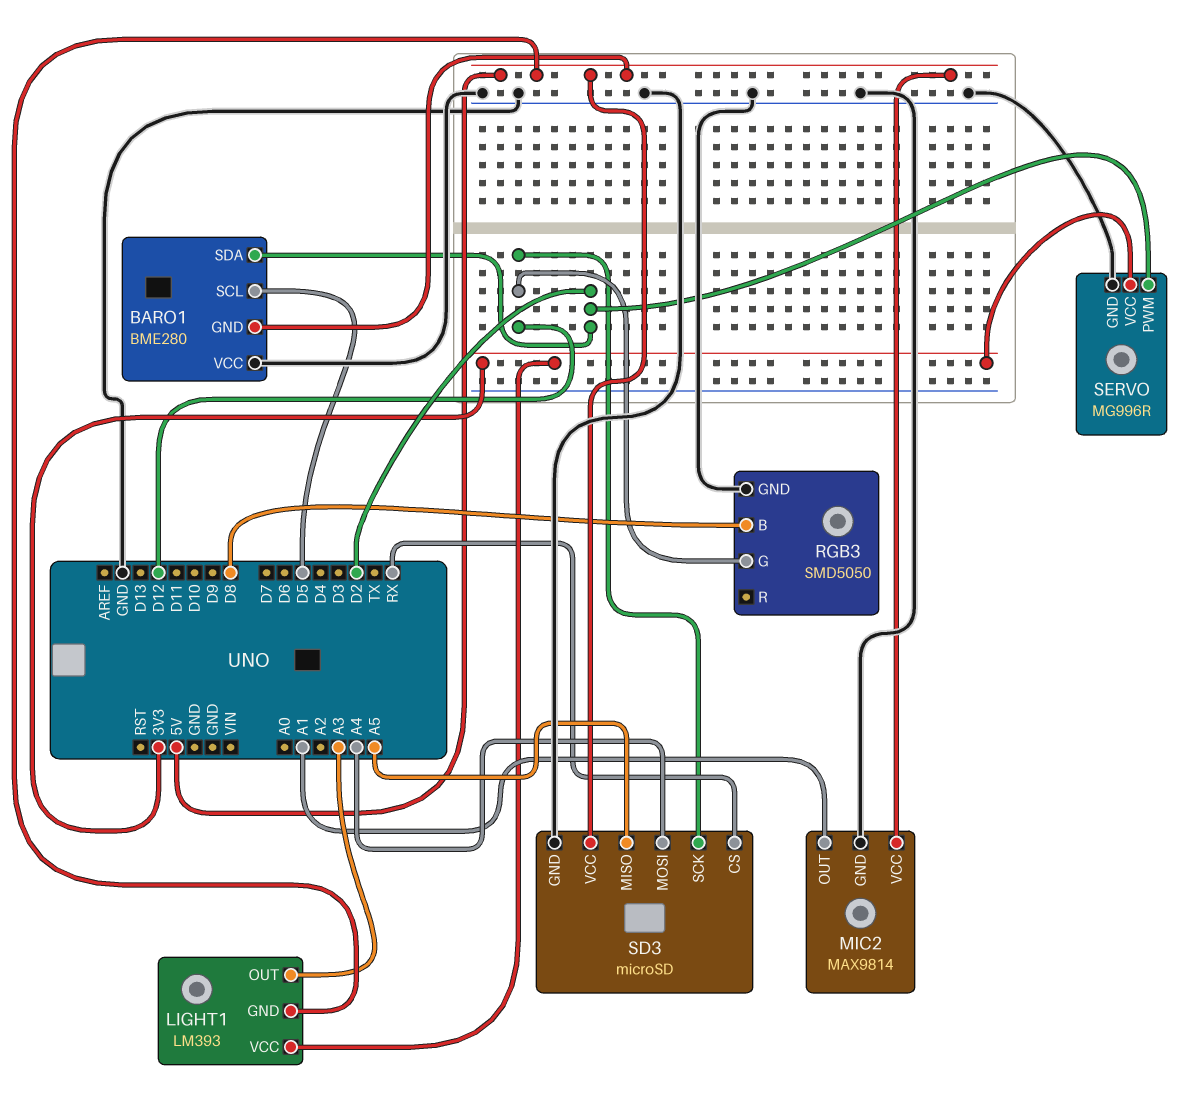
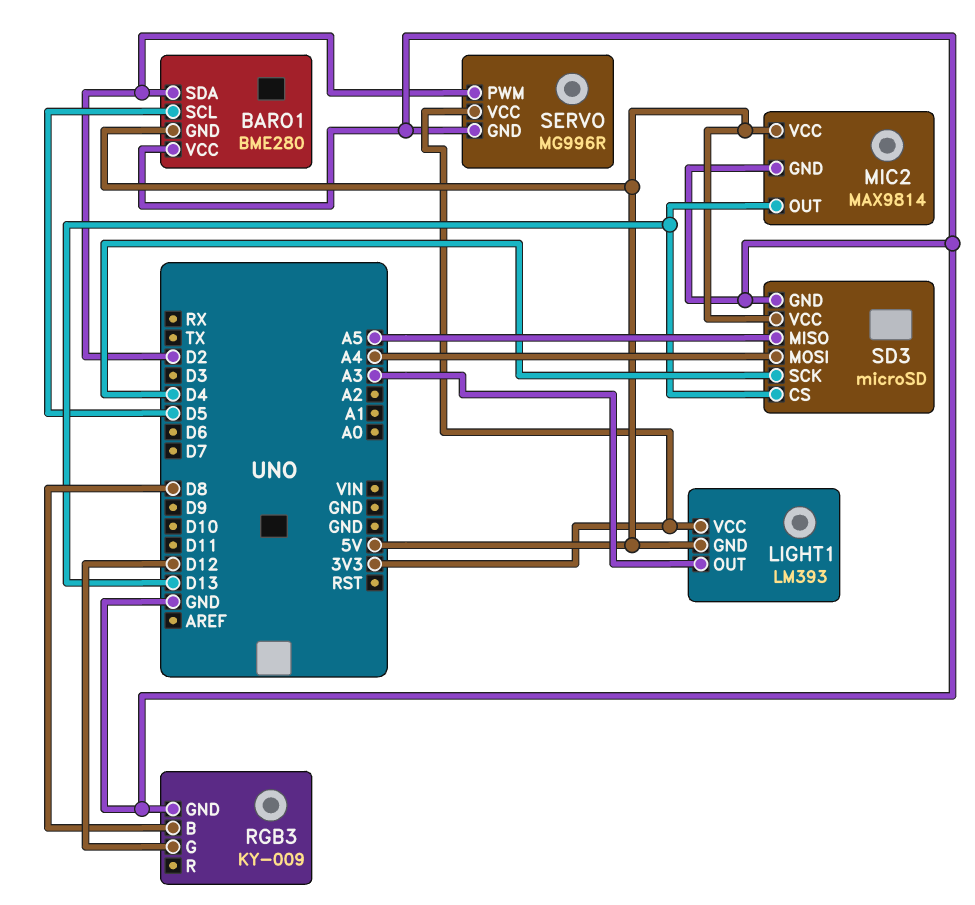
MIC2 pin OUT: A1 -> D13
RGB3: SMD5050 -> KY-009
SD3 pin CS: RX -> D13
SD3 pin SCK: D12 -> D4

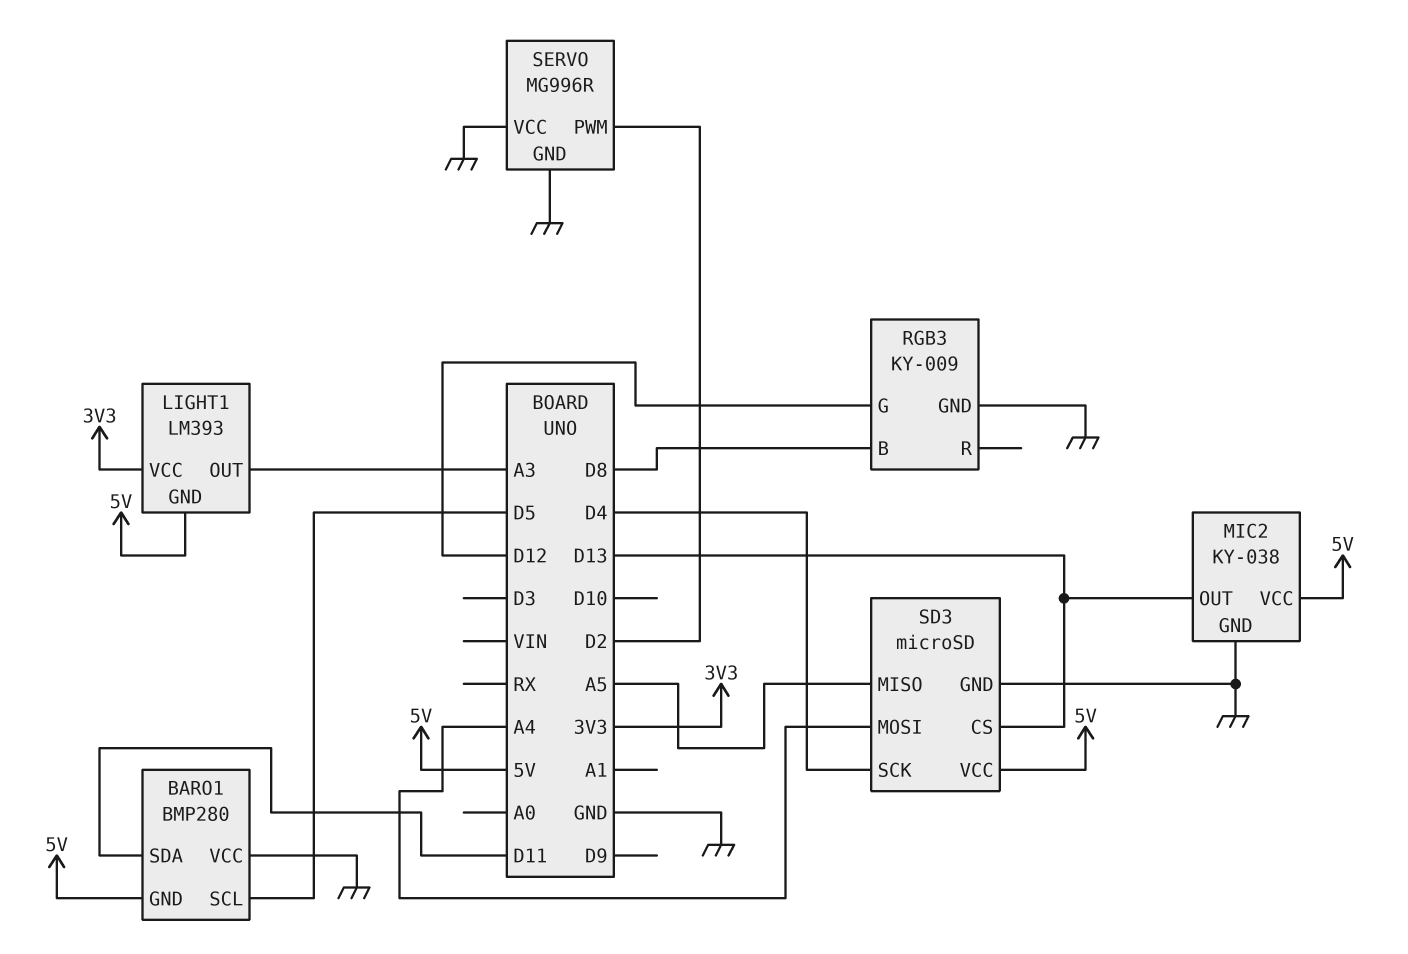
BARO1: BME280 -> BMP280
BARO1 pin SDA: D2 -> D11
MIC2: MAX9814 -> KY-038
SERVO pin VCC: 3V3 -> GND

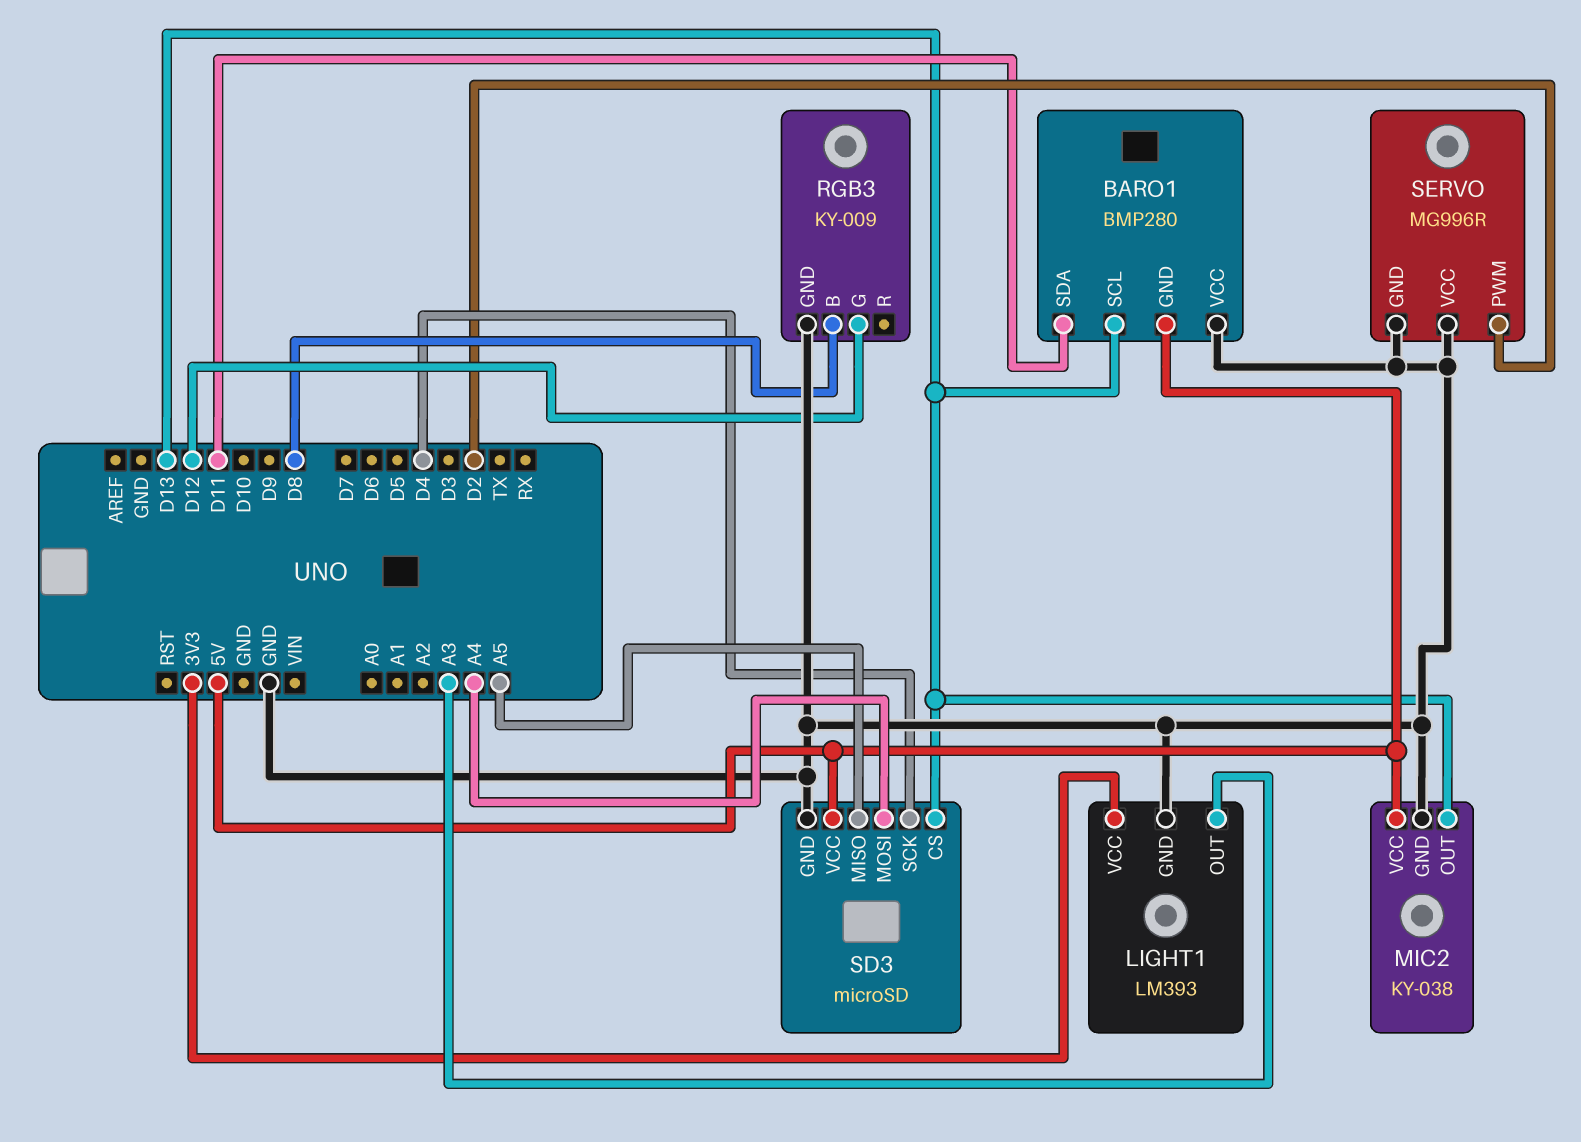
BARO1 pin SCL: D5 -> D13
LIGHT1 pin GND: 5V -> GND

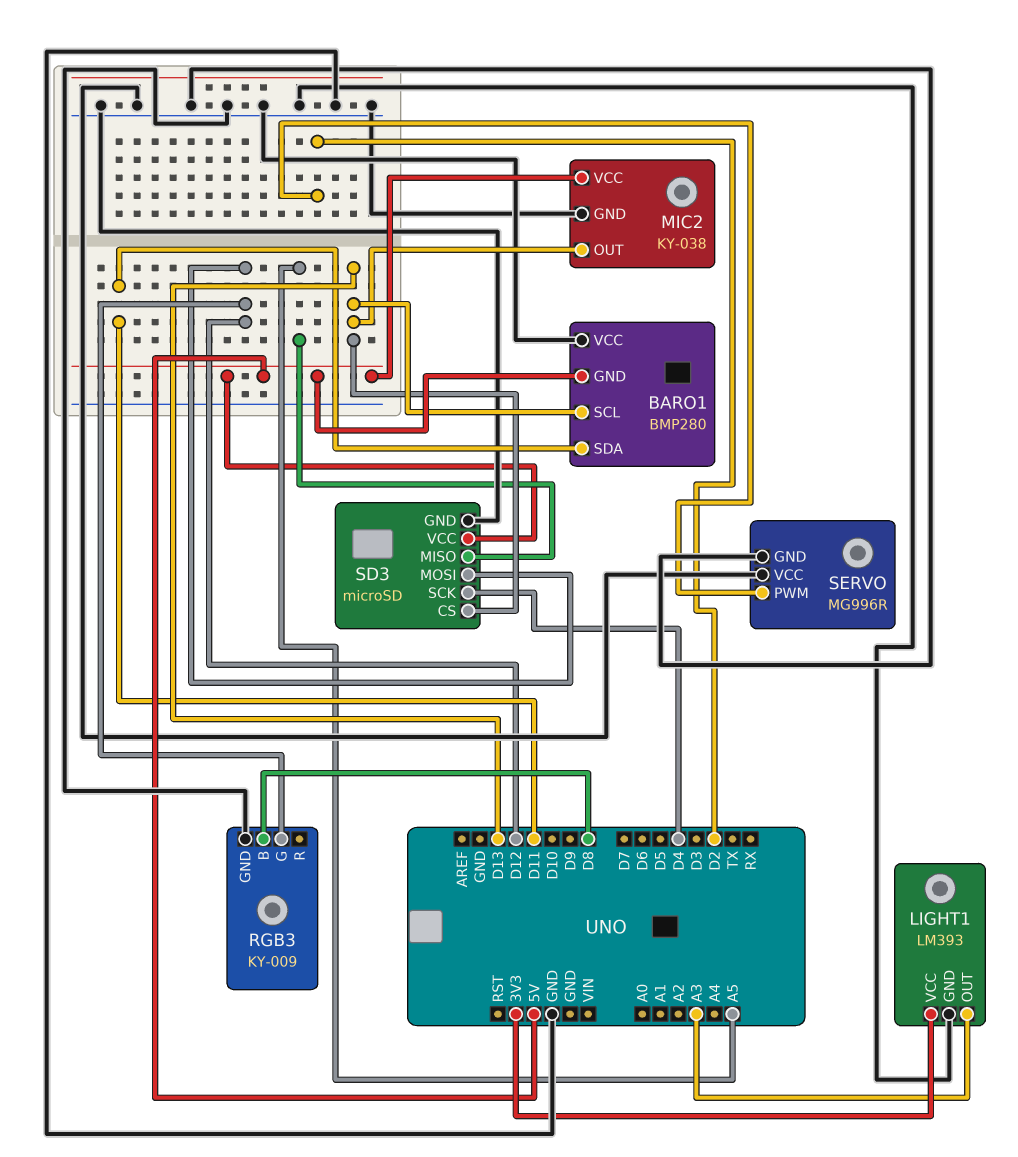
SD3 pin MOSI: A4 -> D12

